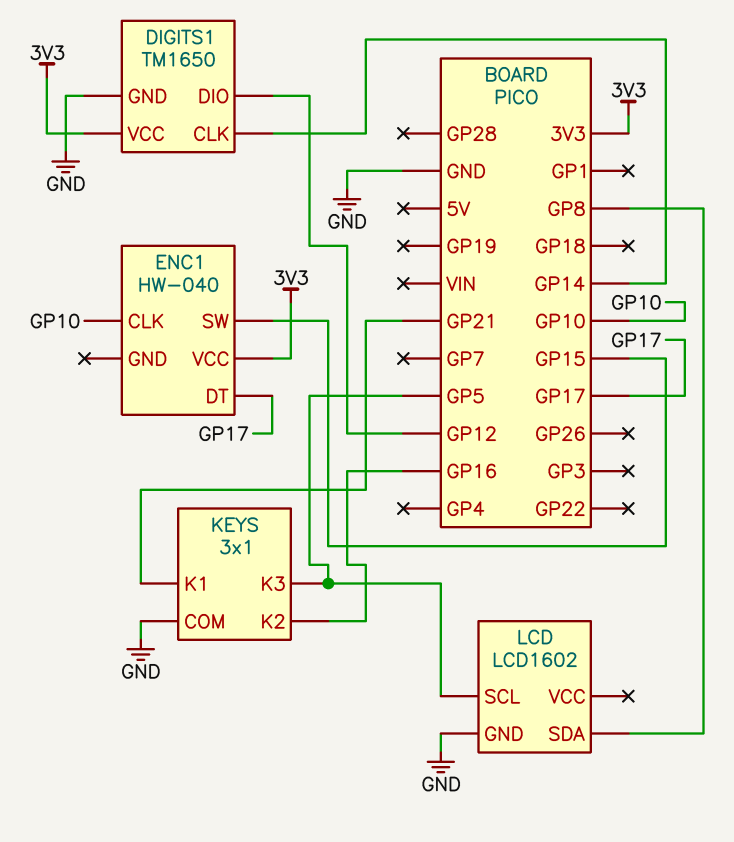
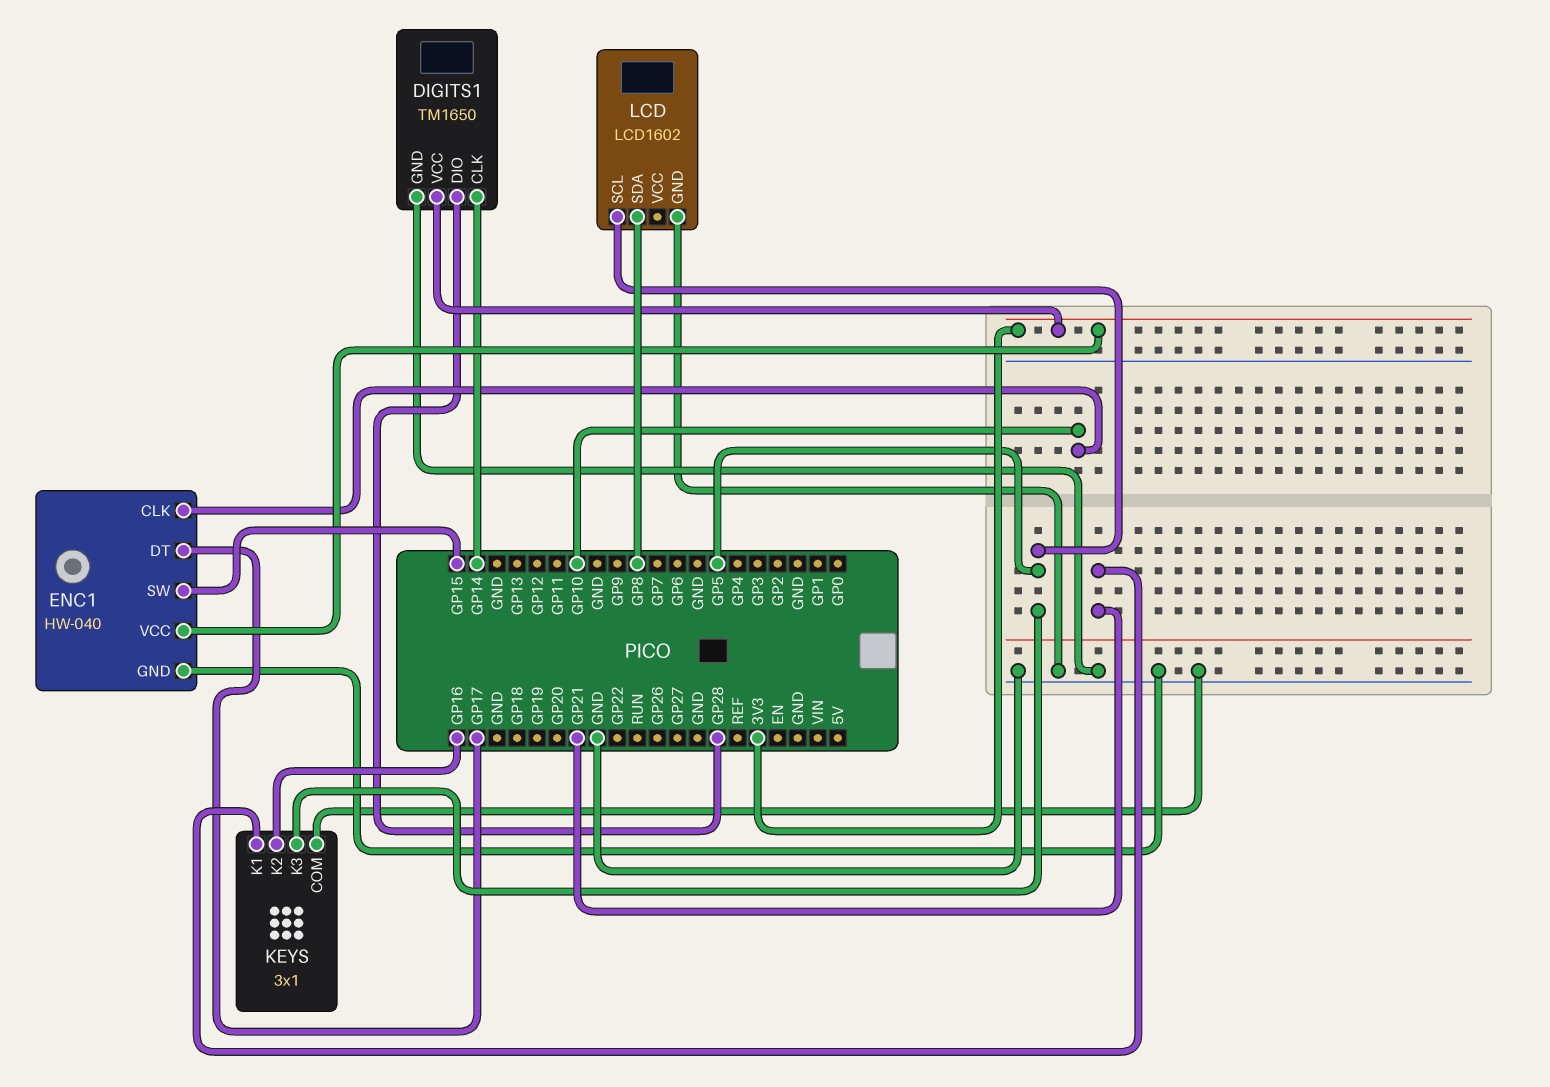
DIGITS1 pin DIO: GP12 -> GP28
ENC1 pin GND: none -> GND

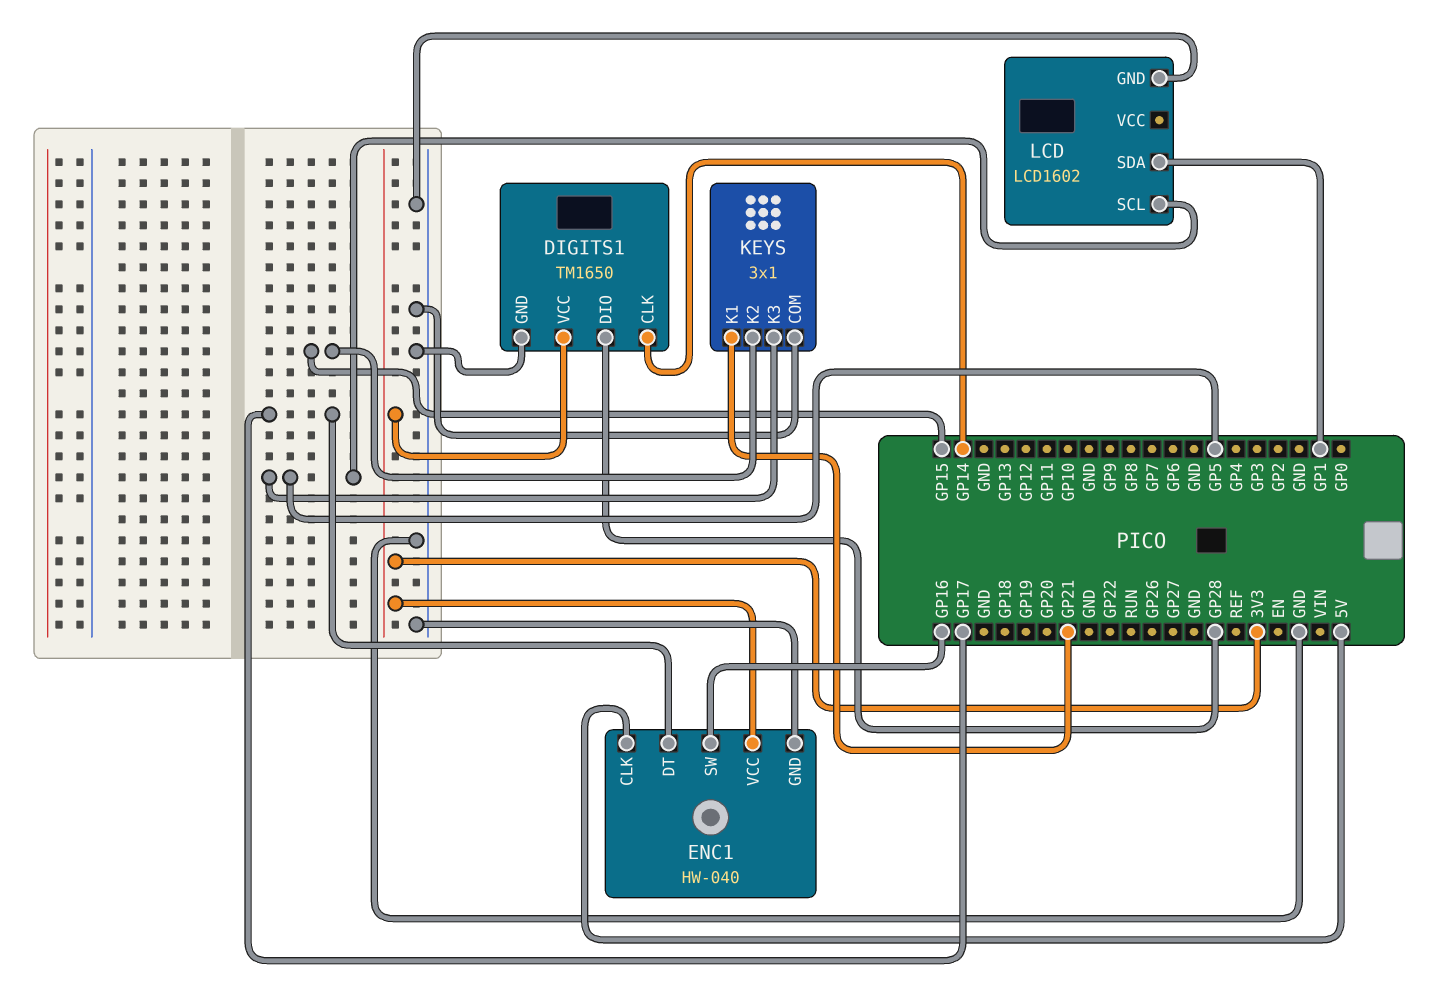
ENC1 pin CLK: GP10 -> 5V
ENC1 pin SW: GP15 -> GP16
KEYS pin K2: GP16 -> GP15
LCD pin SDA: GP8 -> GP1

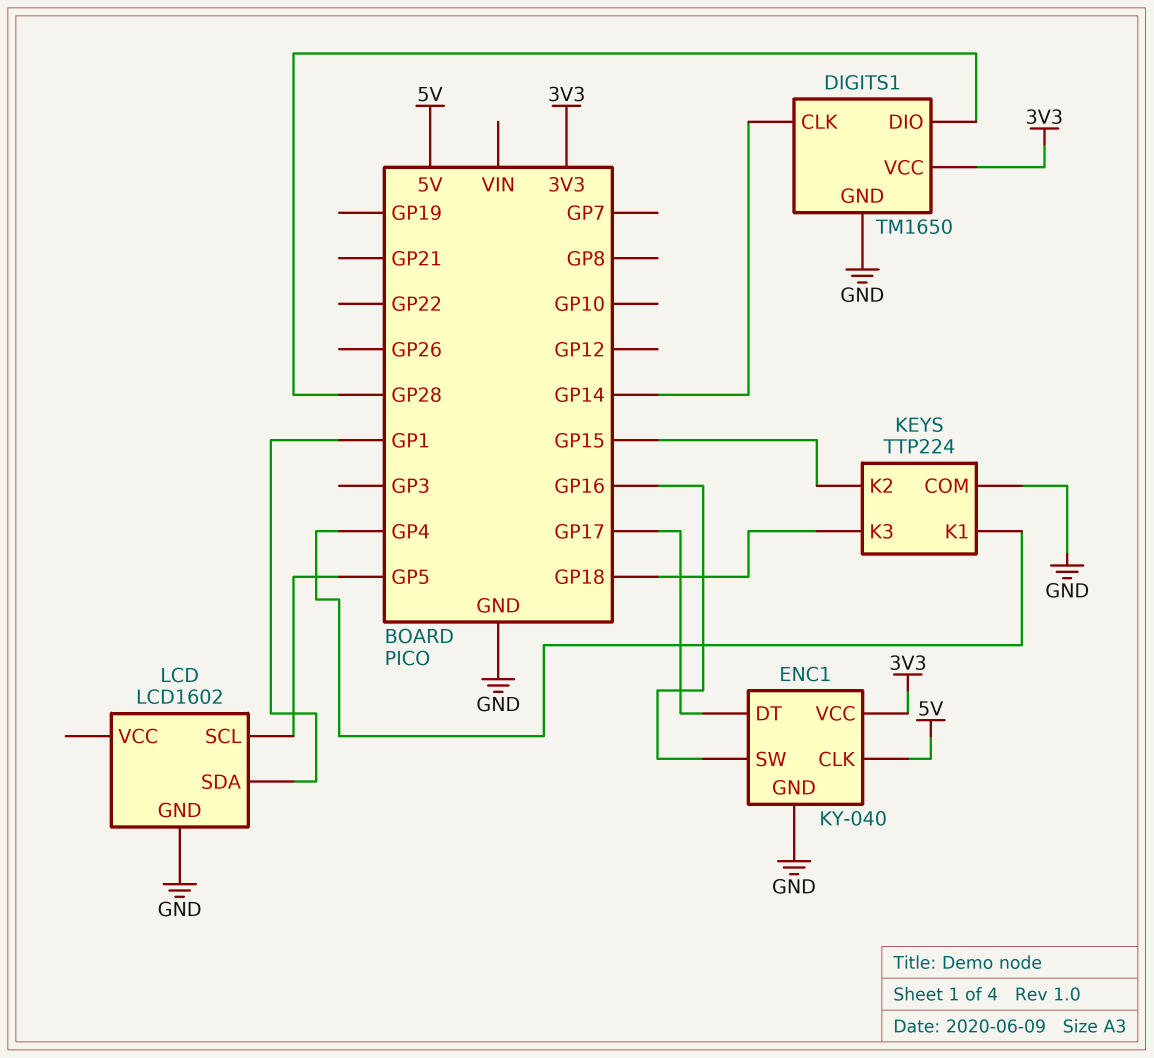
ENC1: HW-040 -> KY-040
KEYS: 3x1 -> TTP224
KEYS pin K1: GP21 -> GP4
KEYS pin K3: GP5 -> GP18

